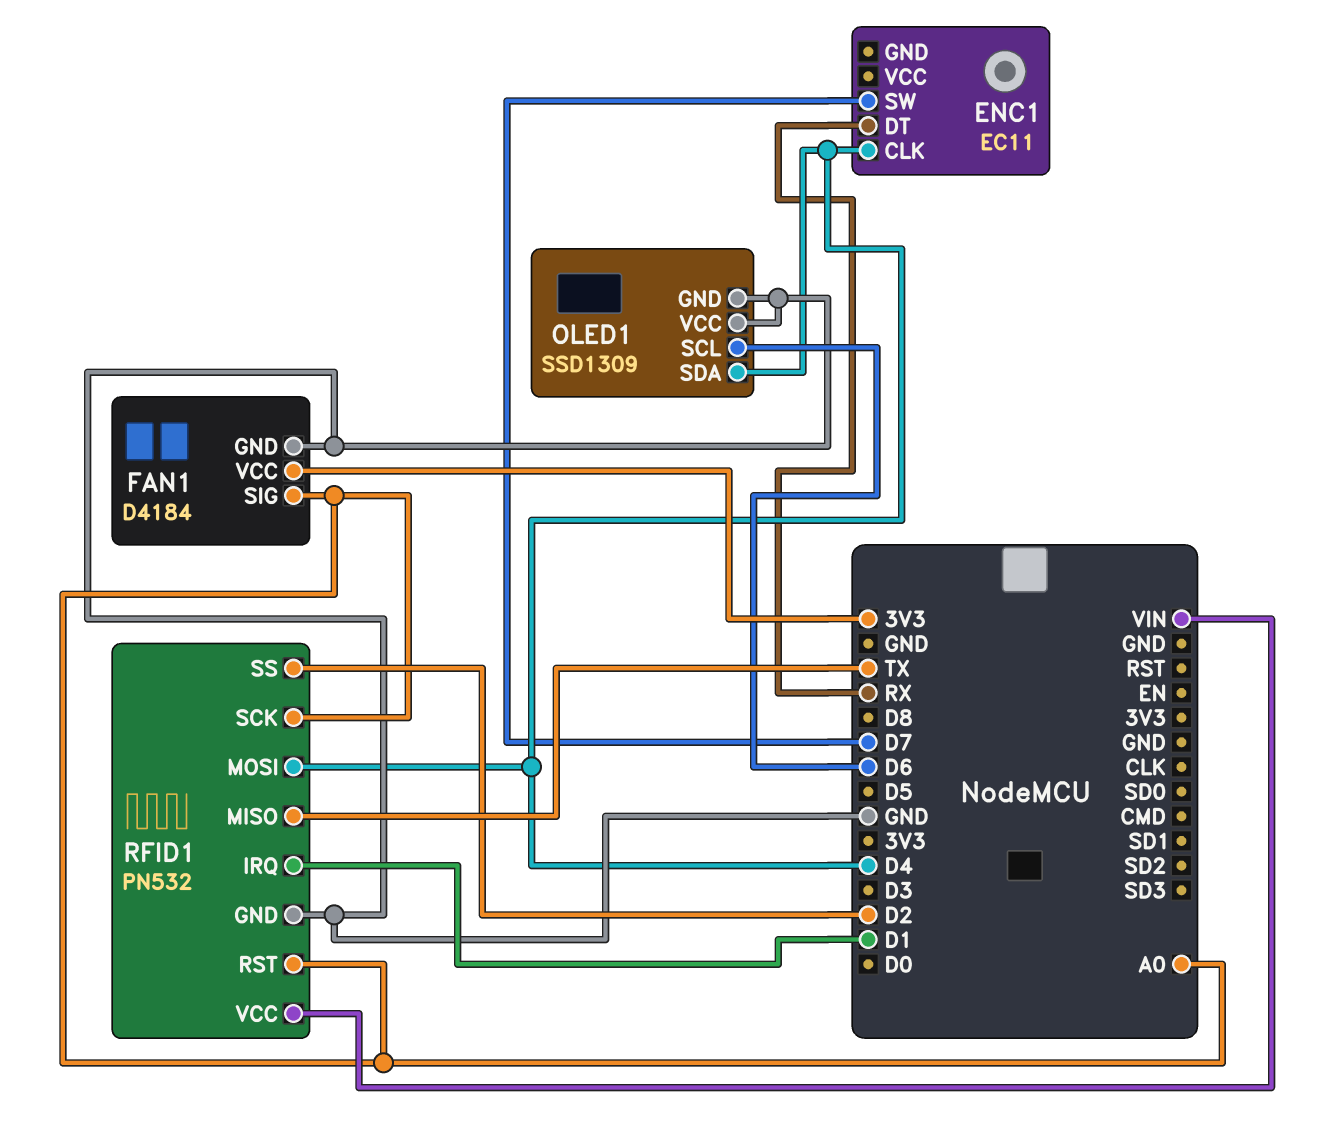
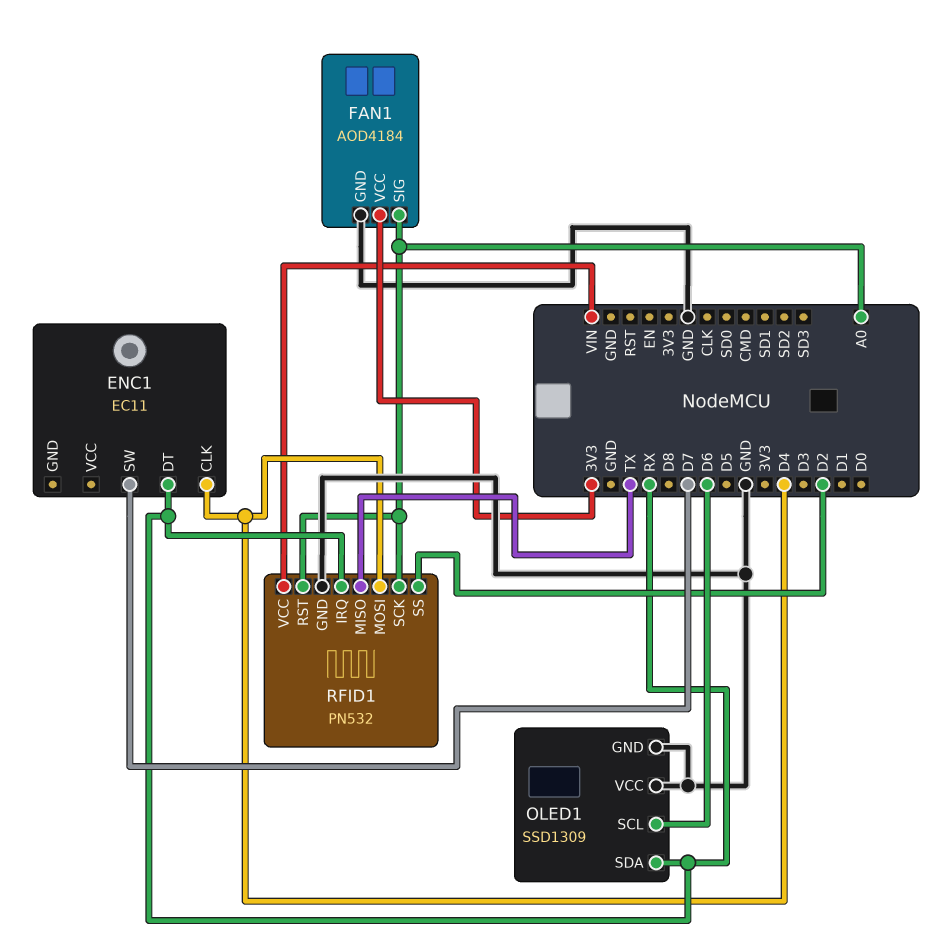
FAN1: D4184 -> AOD4184
OLED1 pin SDA: D4 -> RX
RFID1 pin IRQ: D1 -> RX

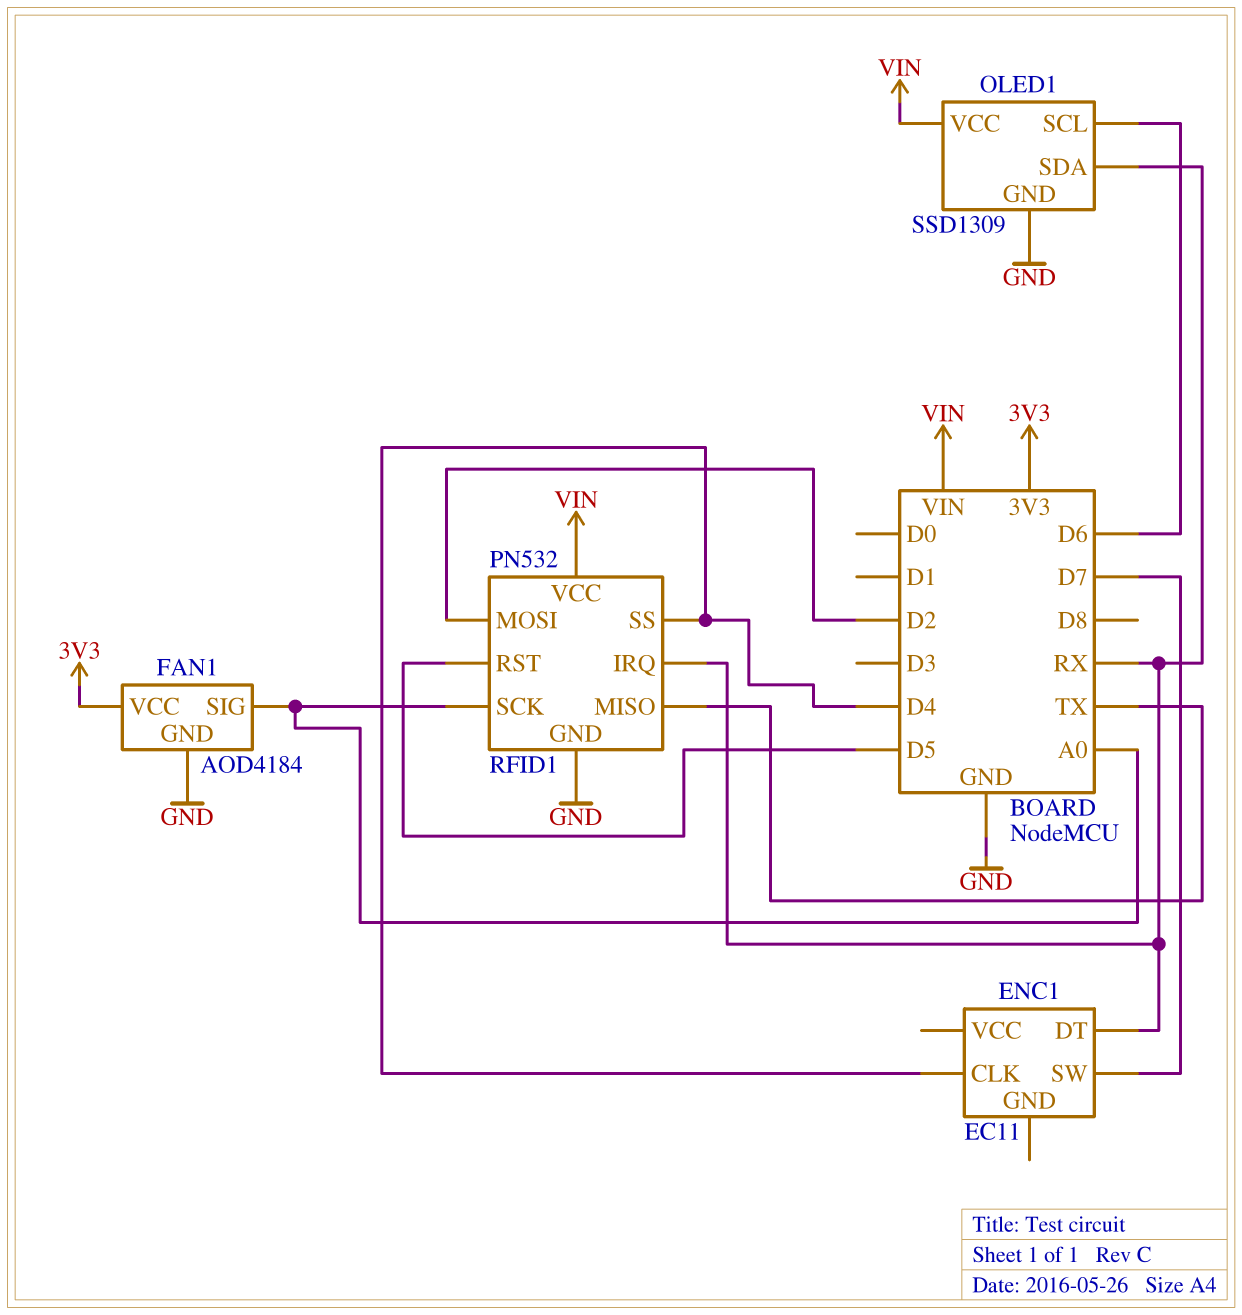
OLED1 pin VCC: GND -> VIN
RFID1 pin MOSI: D4 -> D2
RFID1 pin RST: A0 -> D5
RFID1 pin SS: D2 -> D4

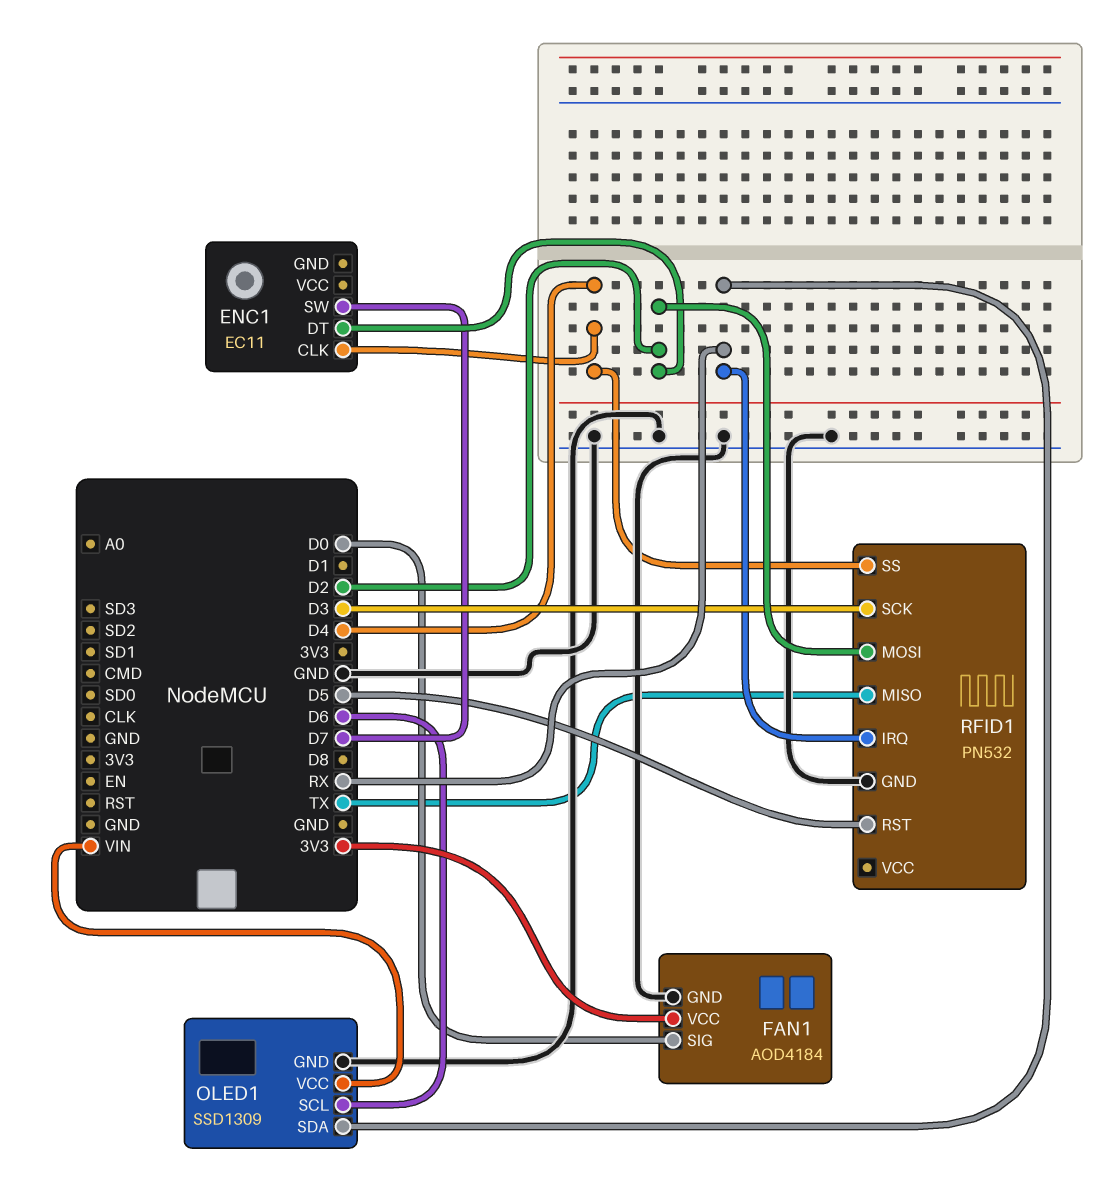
ENC1 pin DT: RX -> D2
FAN1 pin SIG: A0 -> D0
RFID1 pin SCK: A0 -> D3
RFID1 pin VCC: VIN -> none

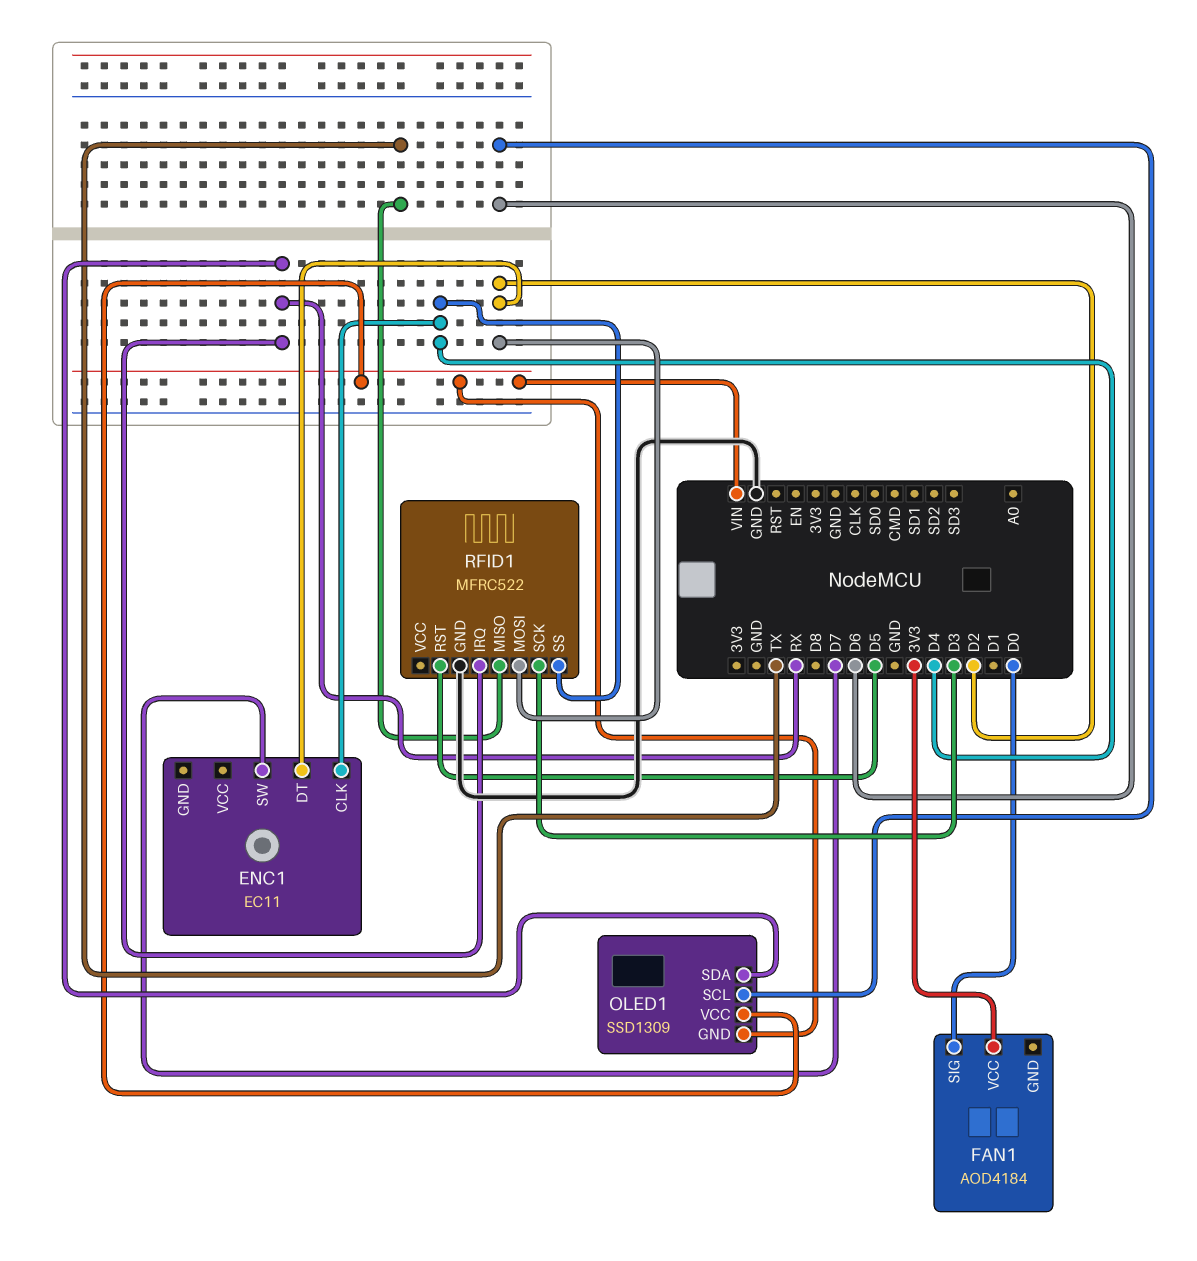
FAN1 pin GND: GND -> none
OLED1 pin GND: GND -> VIN
RFID1: PN532 -> MFRC522

